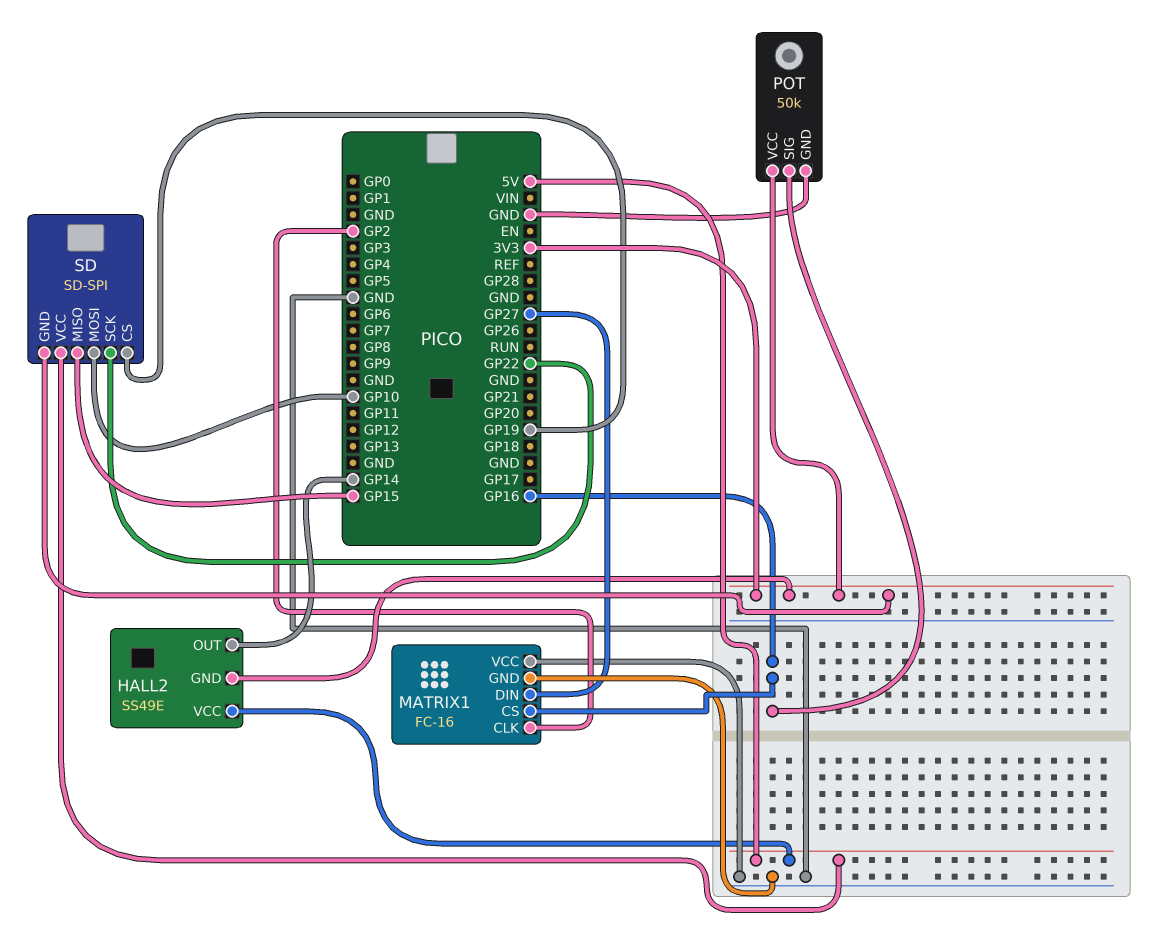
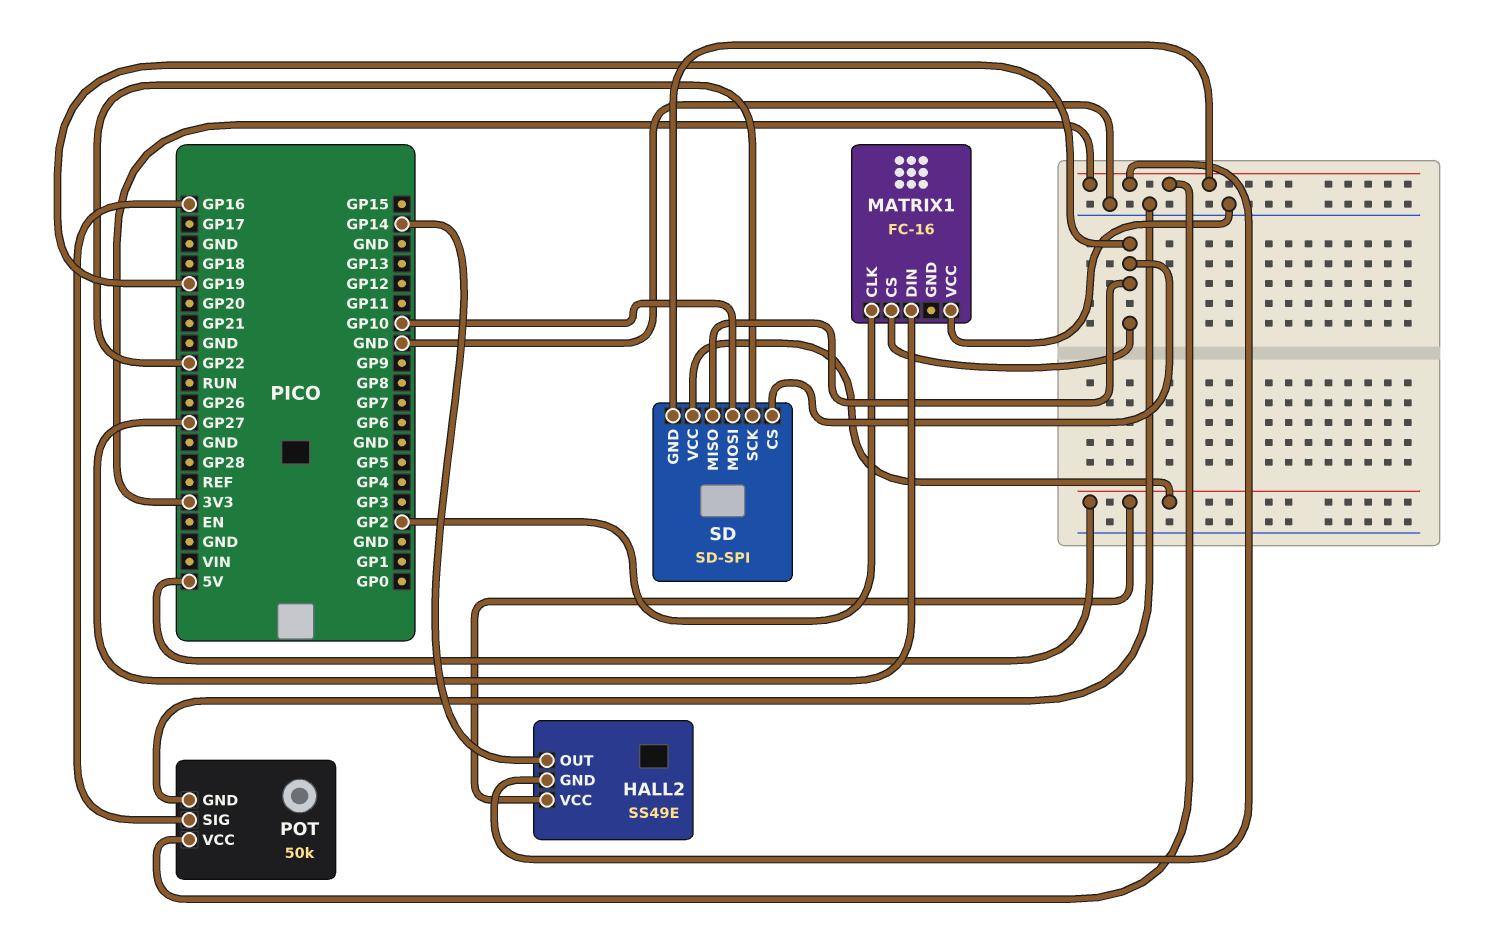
MATRIX1 pin CS: GP16 -> GP19
MATRIX1 pin GND: GND -> none
SD pin MISO: GP15 -> GP19

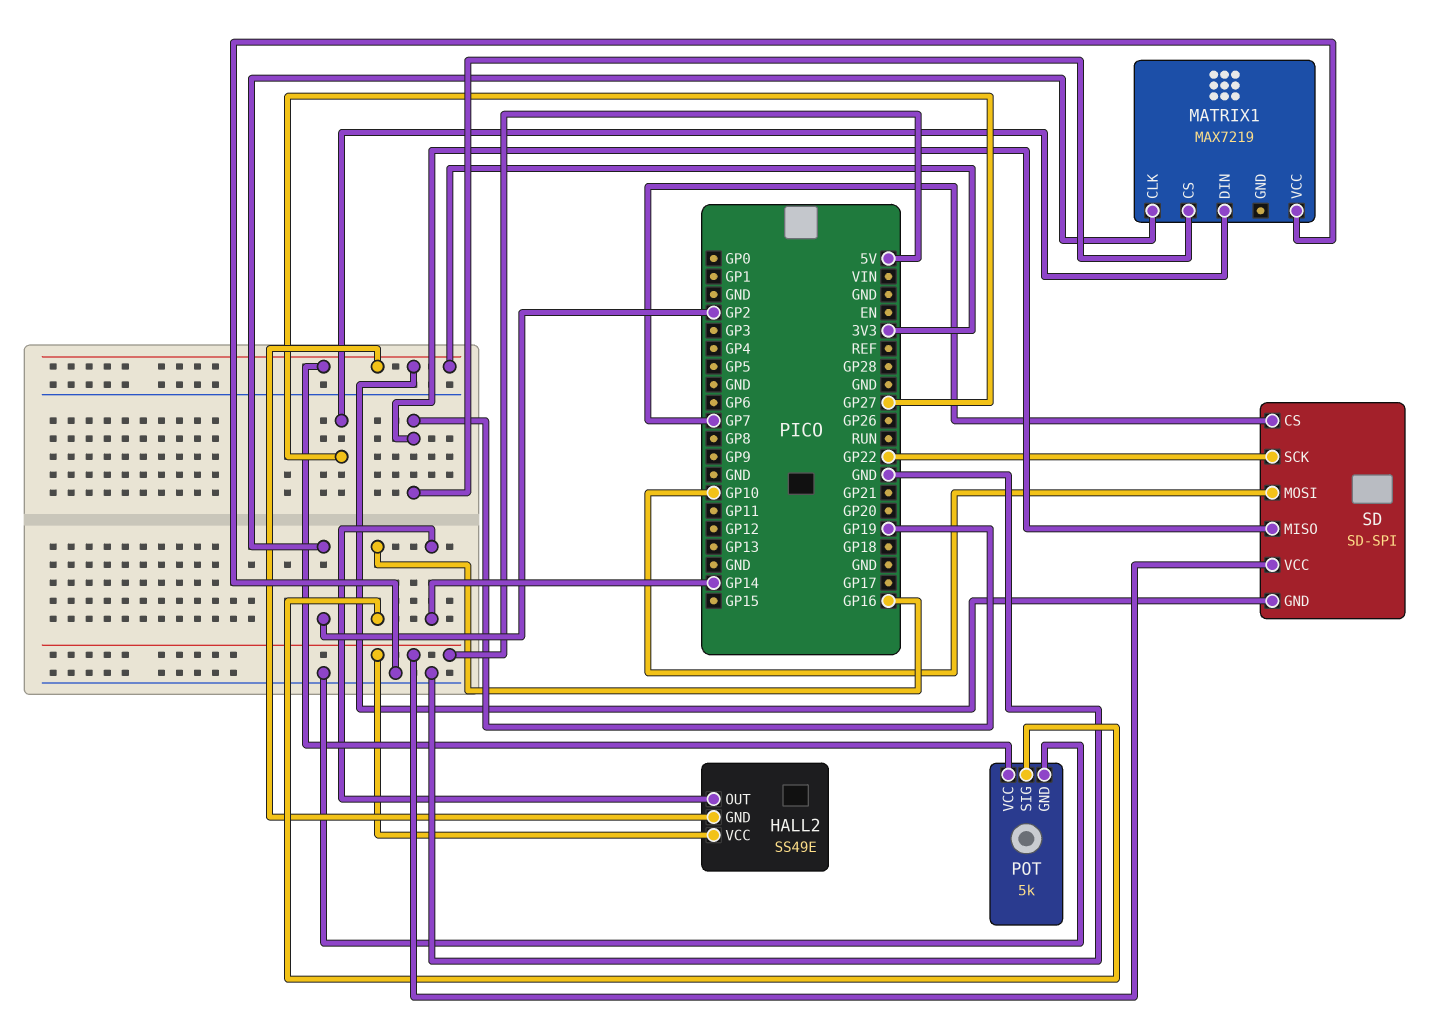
MATRIX1: FC-16 -> MAX7219
POT: 50k -> 5k
SD pin CS: GP19 -> GP7

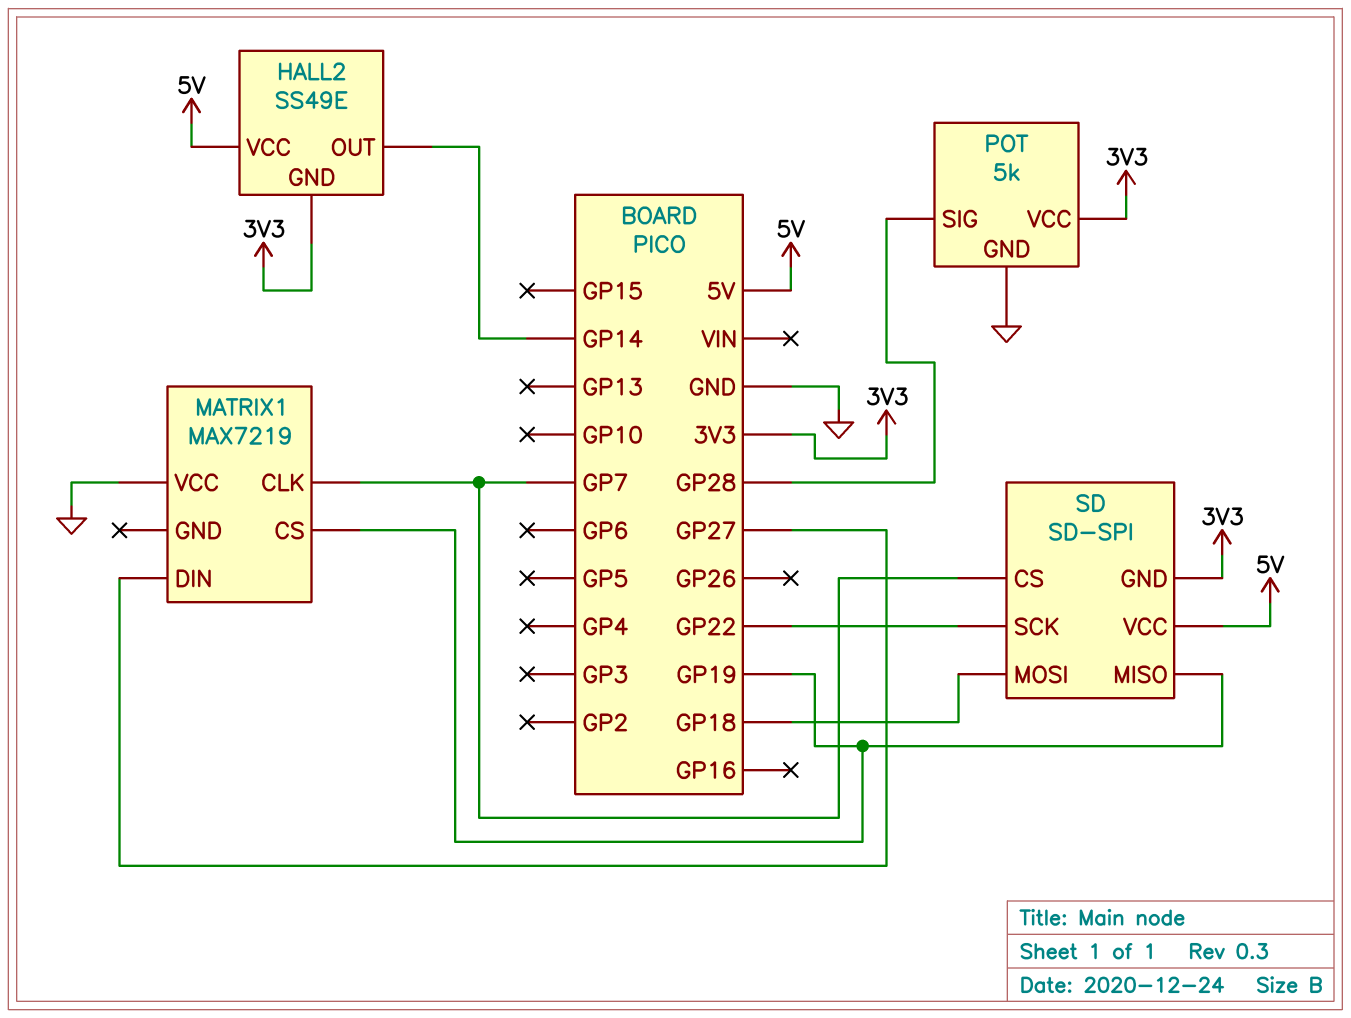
MATRIX1 pin CLK: GP2 -> GP7
POT pin SIG: GP16 -> GP28
SD pin MOSI: GP10 -> GP18

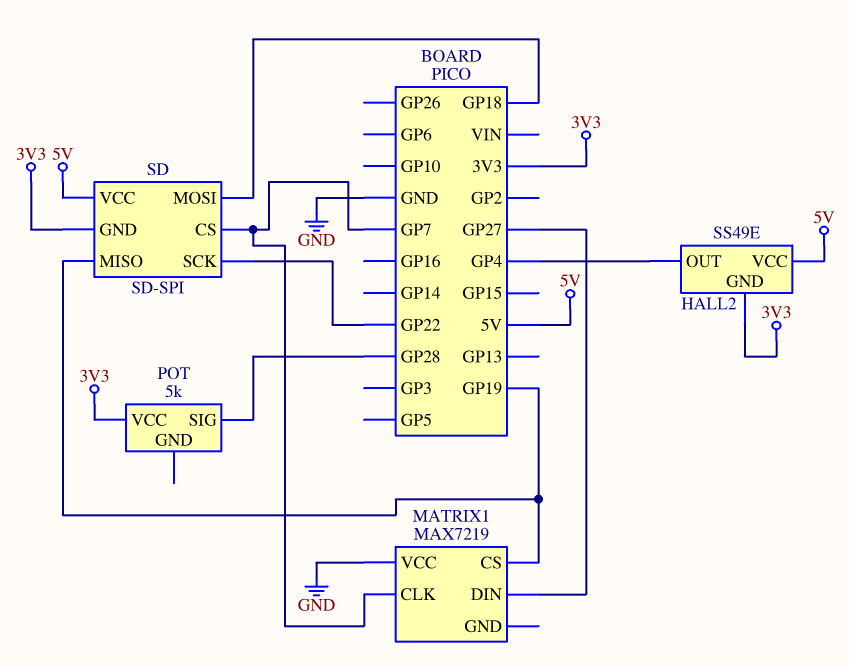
HALL2 pin OUT: GP14 -> GP4
POT pin GND: GND -> none

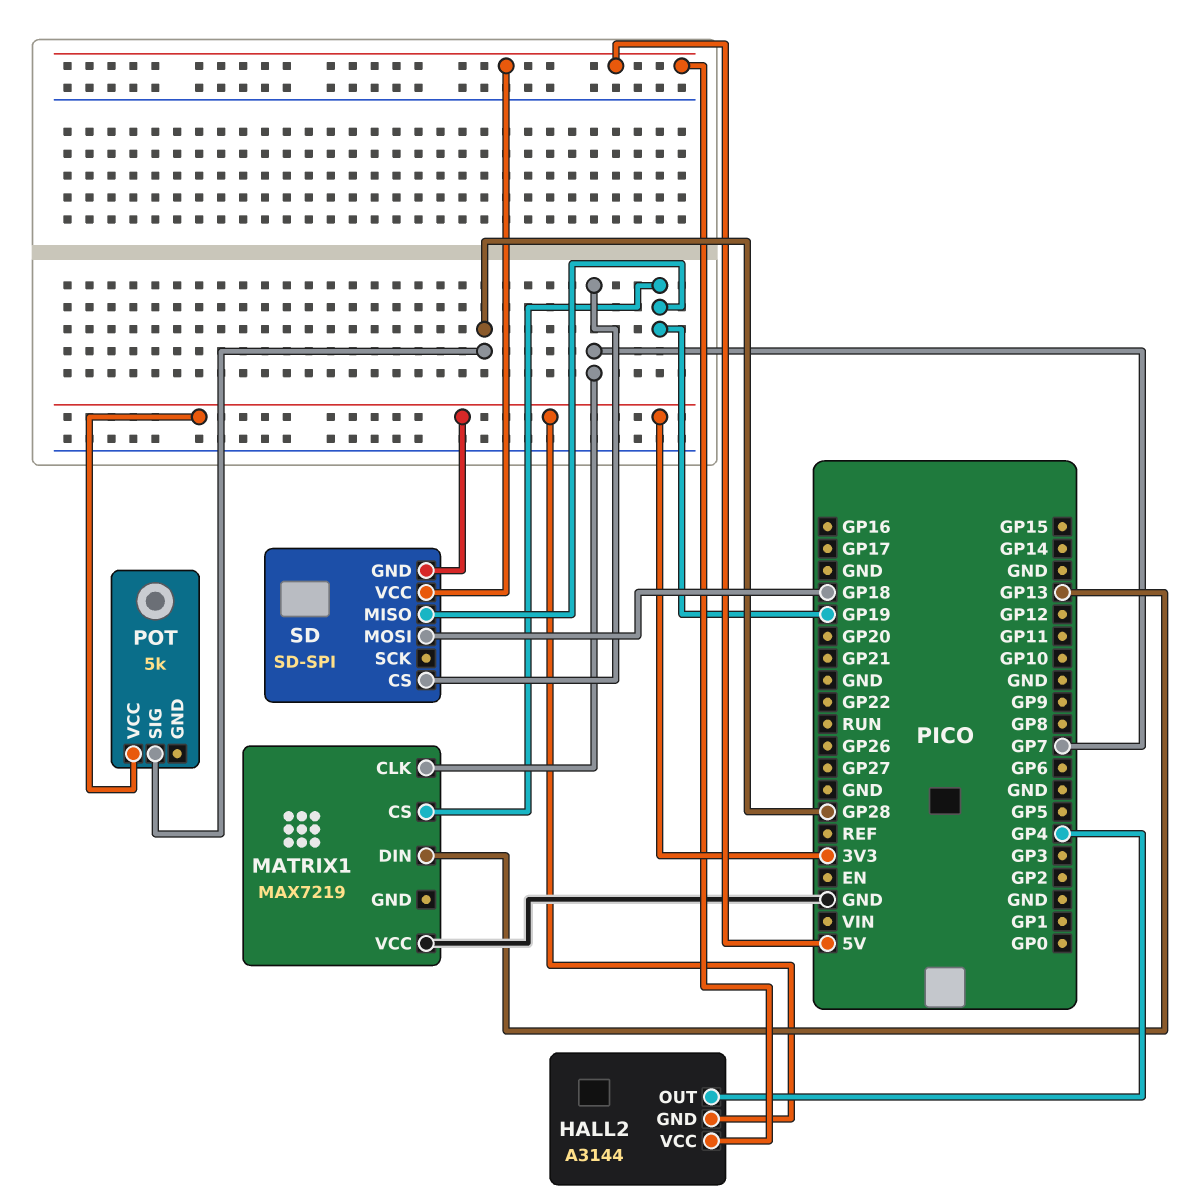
HALL2: SS49E -> A3144
MATRIX1 pin DIN: GP27 -> GP13
SD pin SCK: GP22 -> none

